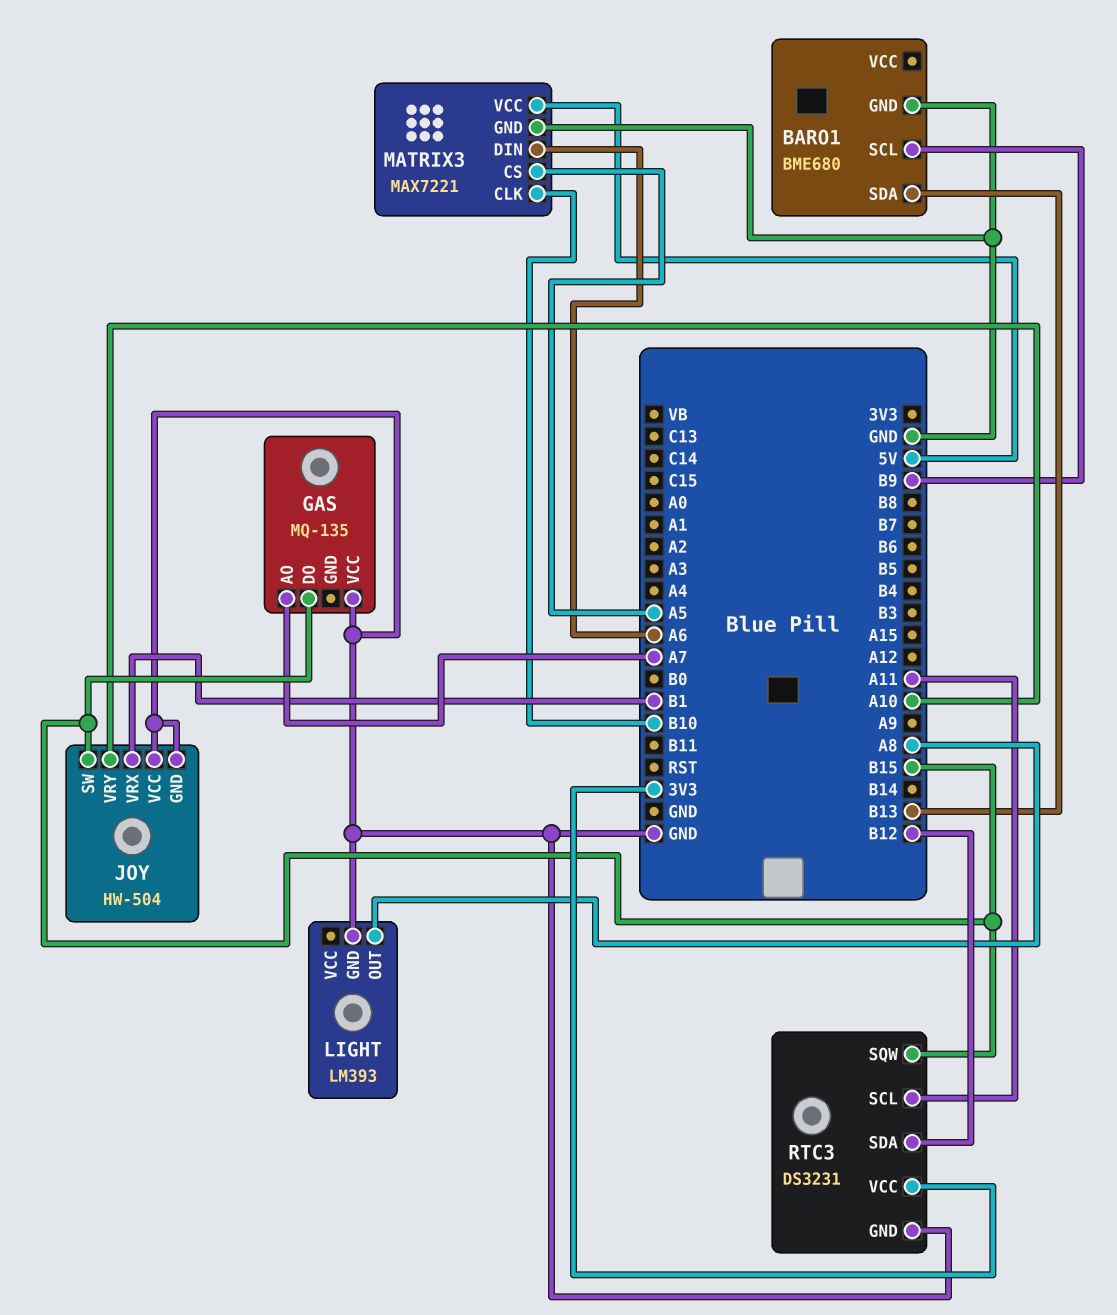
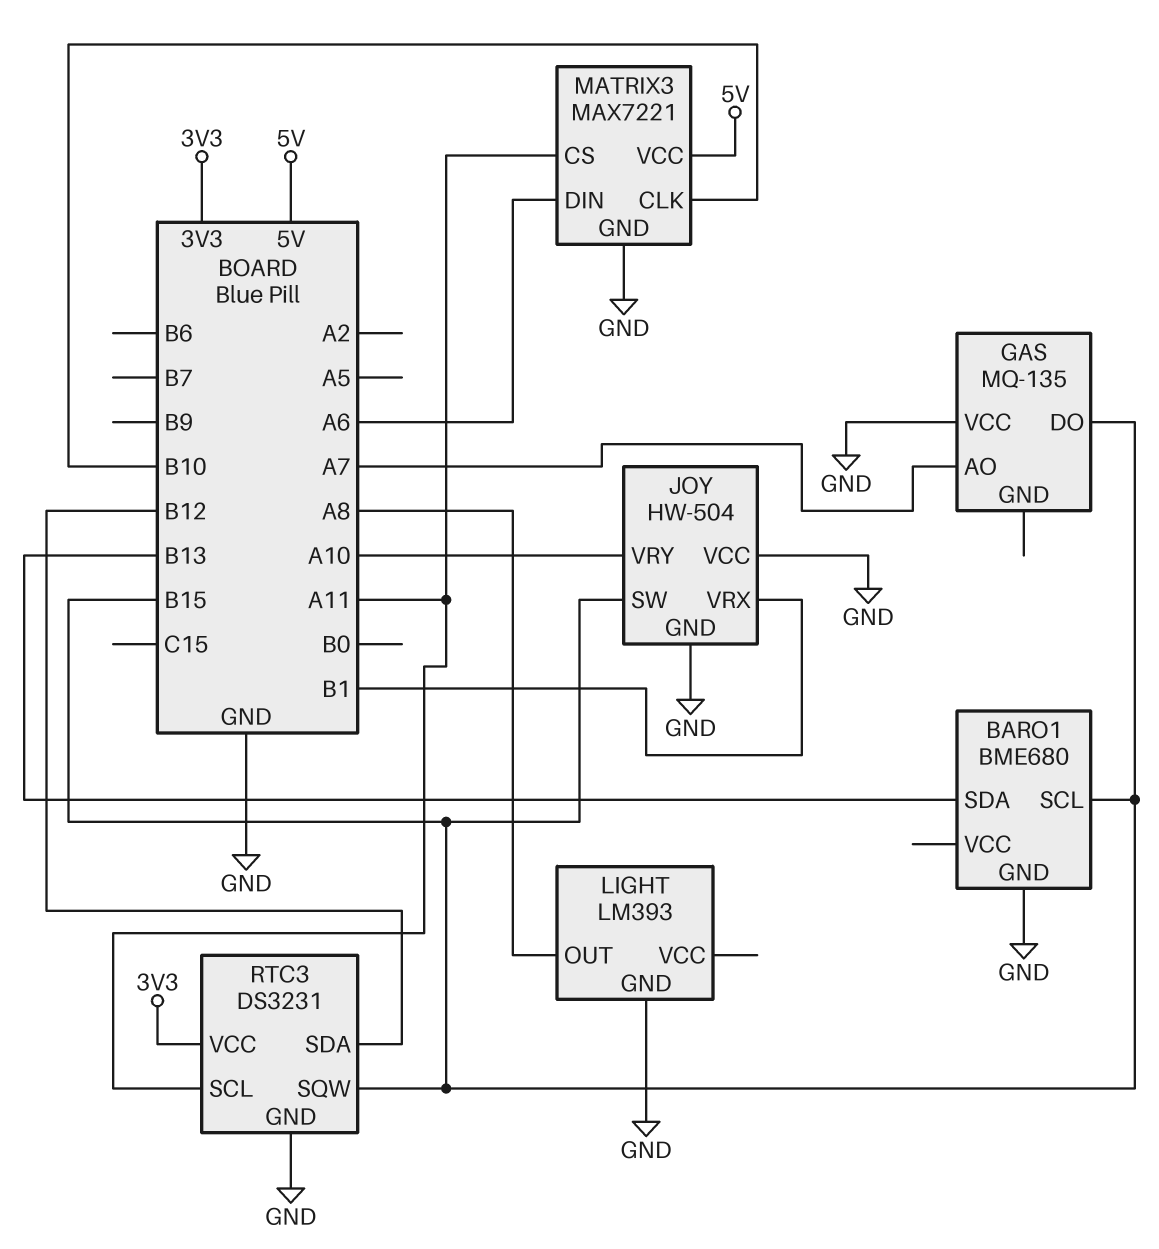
BARO1 pin SCL: B9 -> B15
MATRIX3 pin CS: A5 -> A11

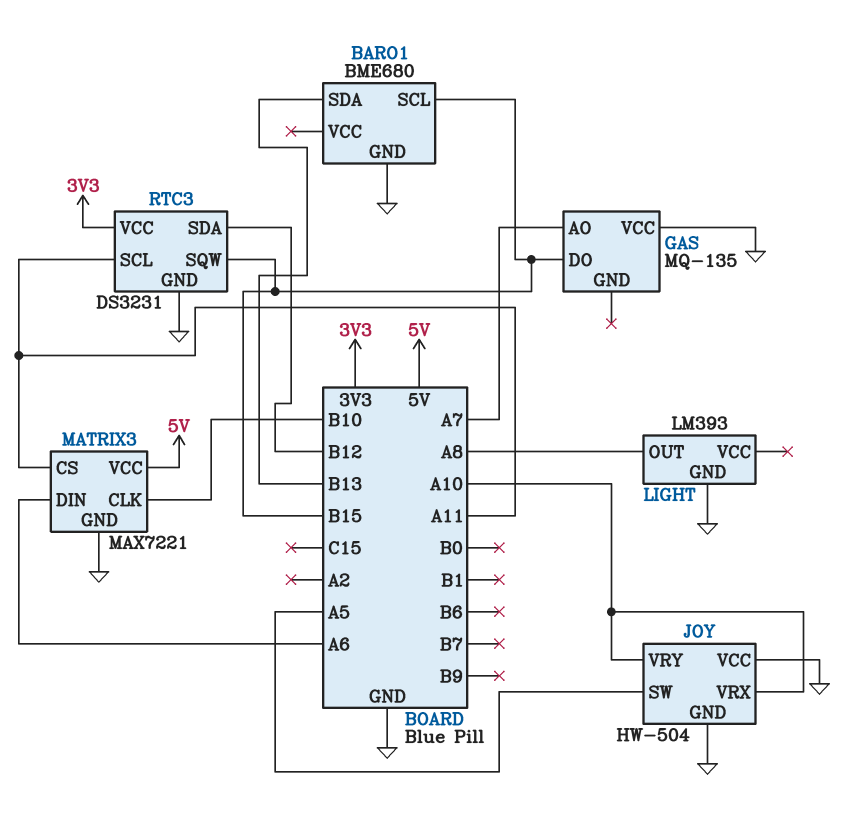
JOY pin SW: B15 -> A5
JOY pin VRX: B1 -> A10

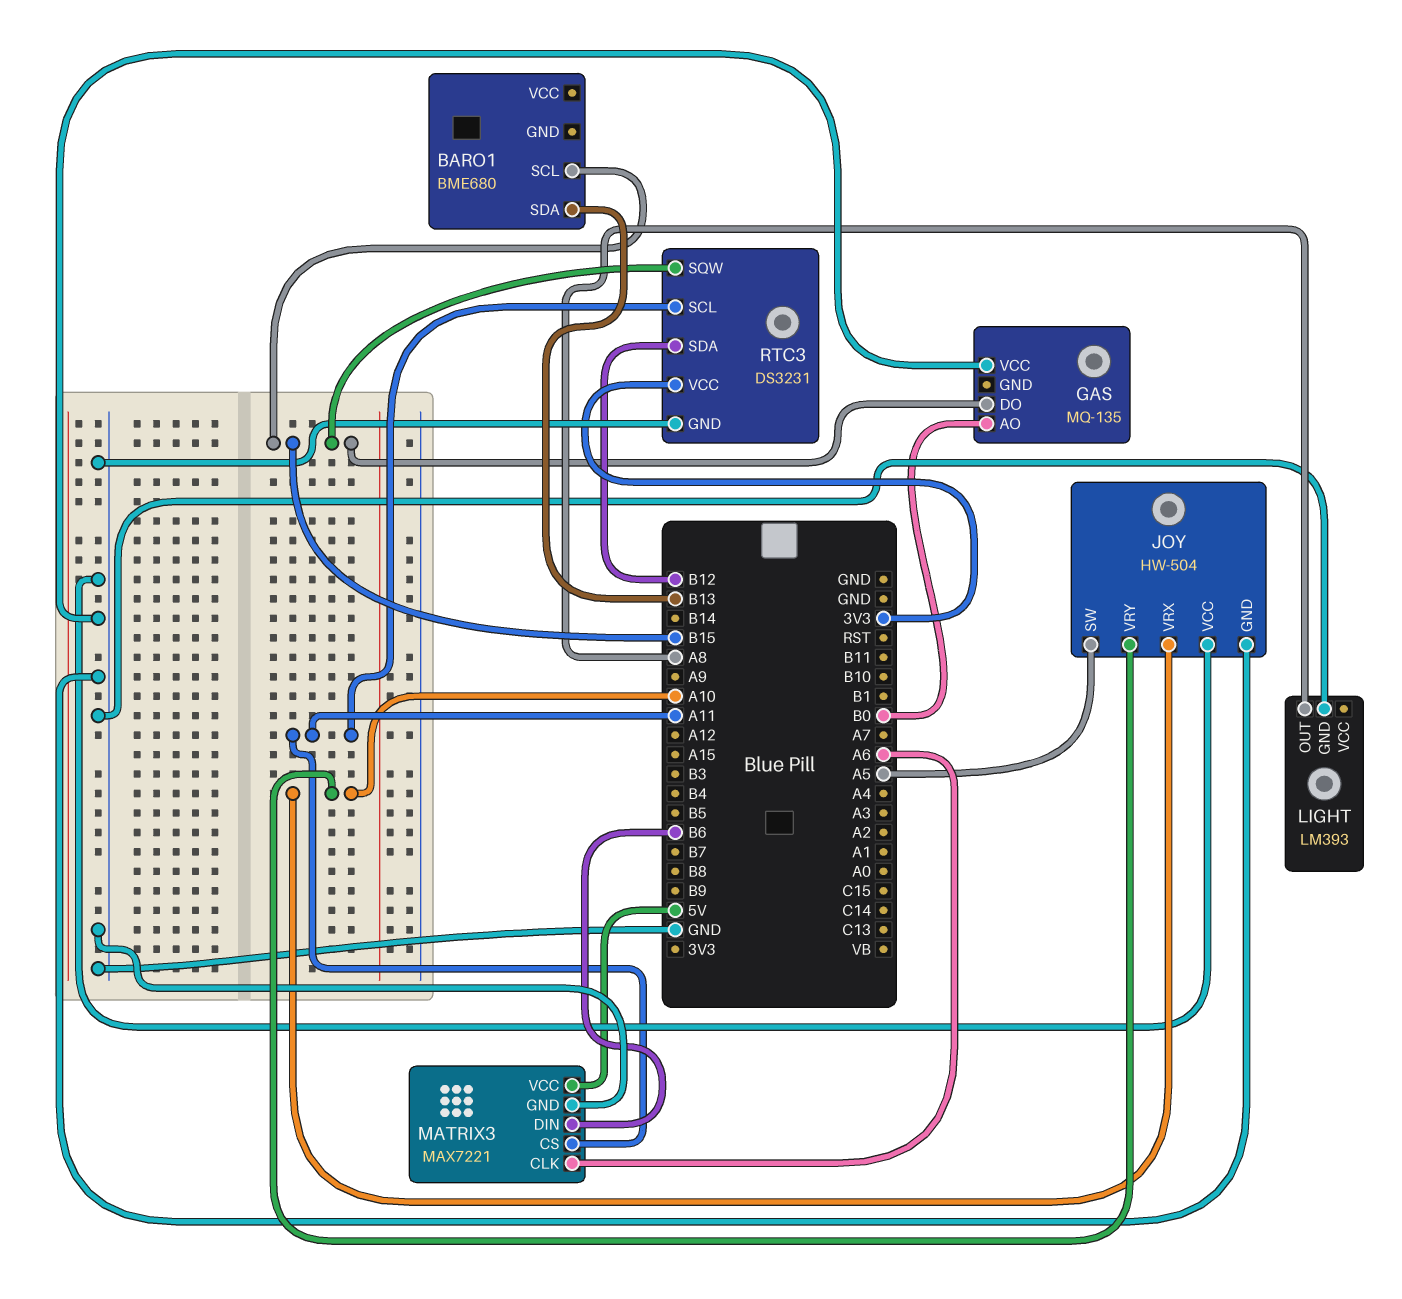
BARO1 pin GND: GND -> none
GAS pin AO: A7 -> B0
MATRIX3 pin CLK: B10 -> A6
MATRIX3 pin DIN: A6 -> B6

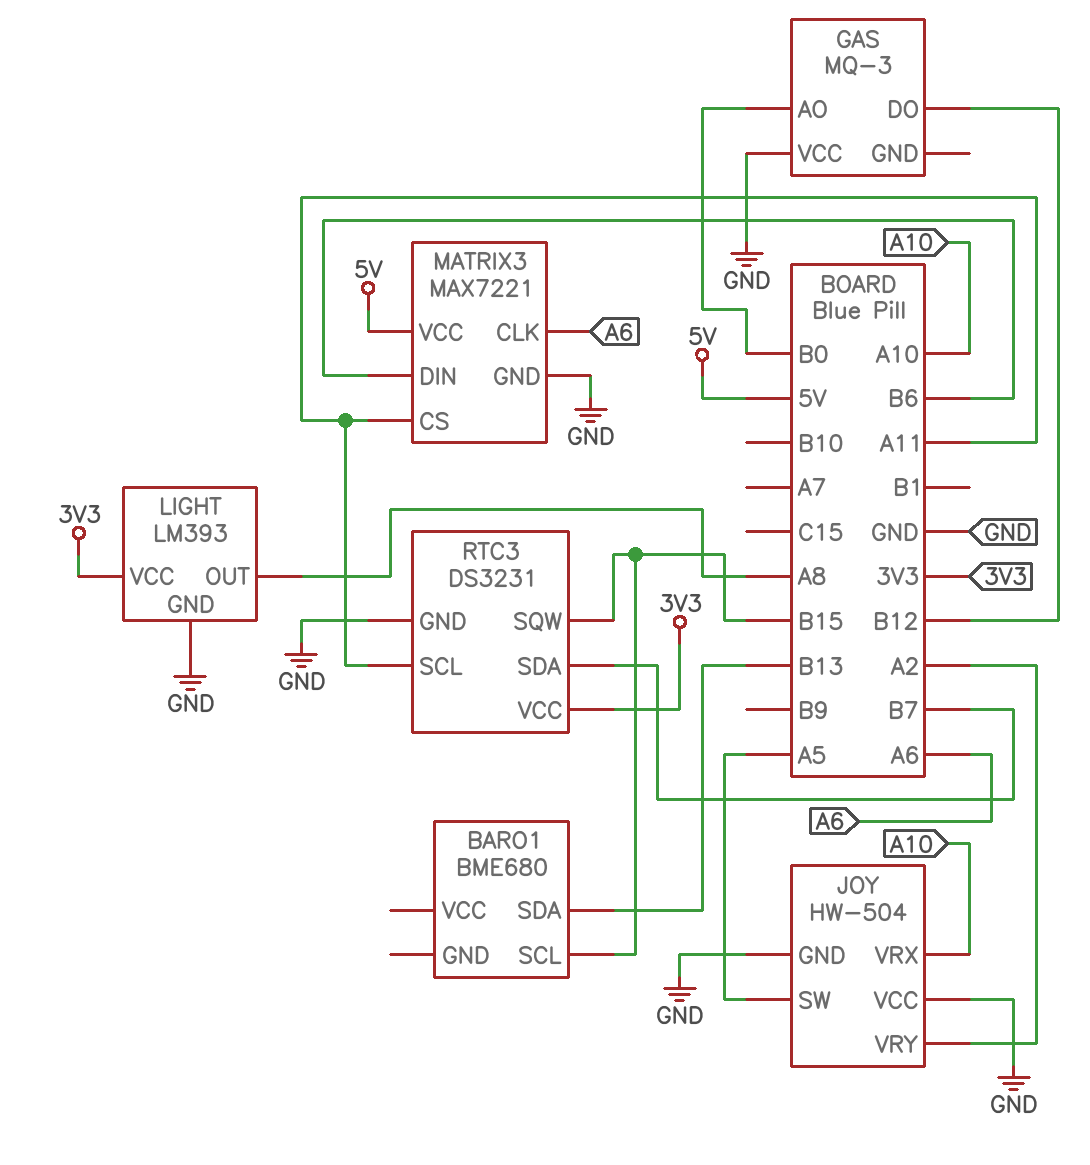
GAS: MQ-135 -> MQ-3
GAS pin DO: B15 -> B12
JOY pin VRY: A10 -> A2
LIGHT pin VCC: none -> 3V3
RTC3 pin SDA: B12 -> B7

